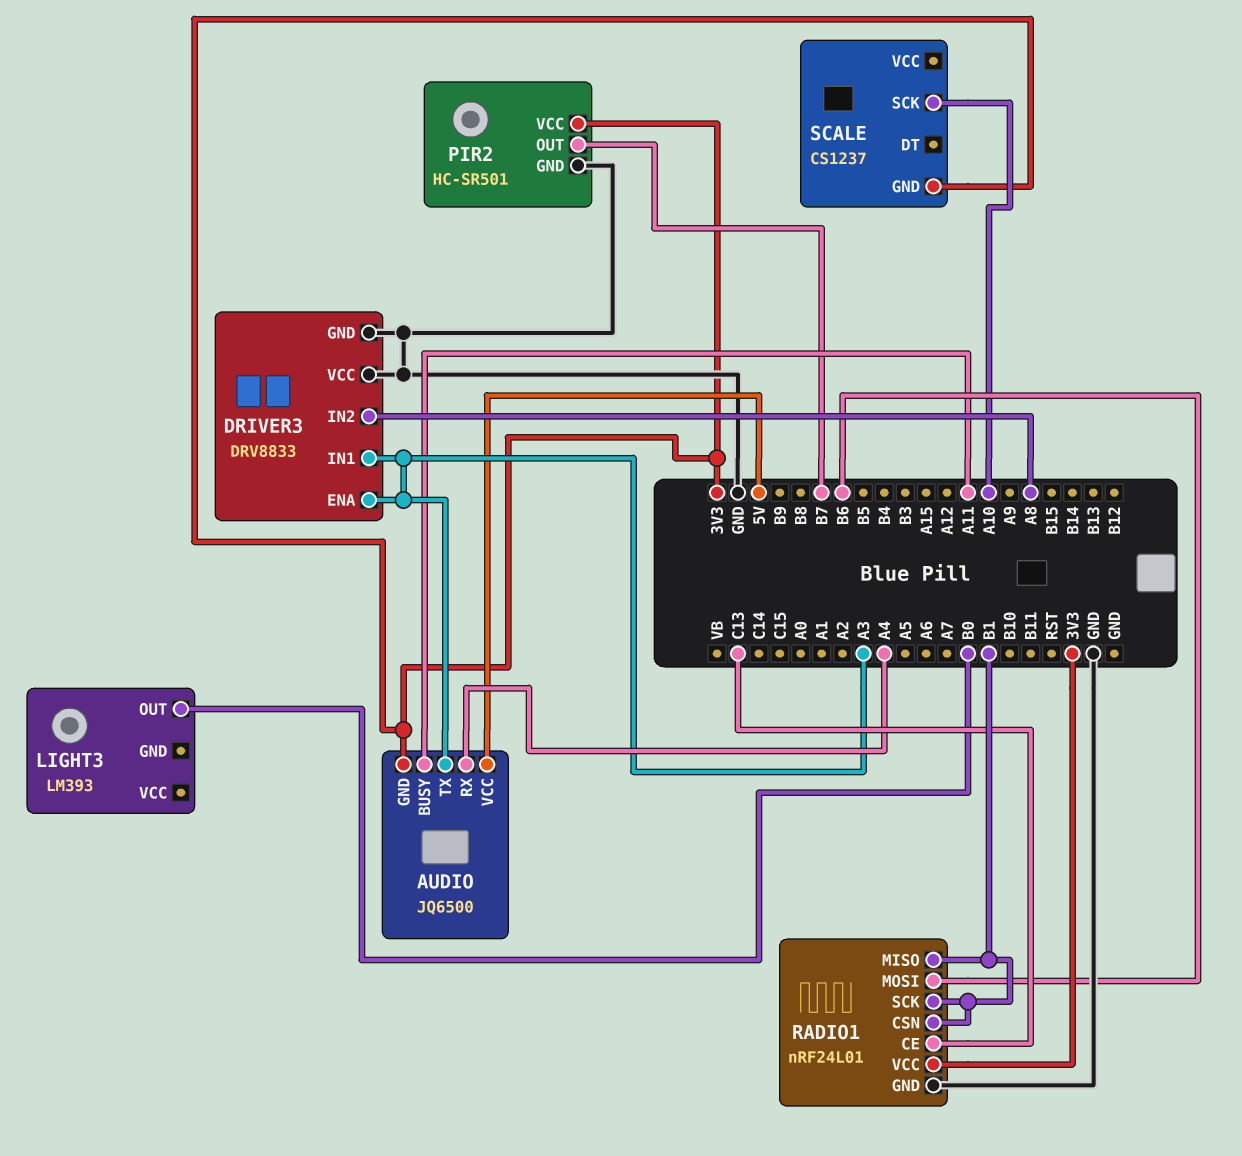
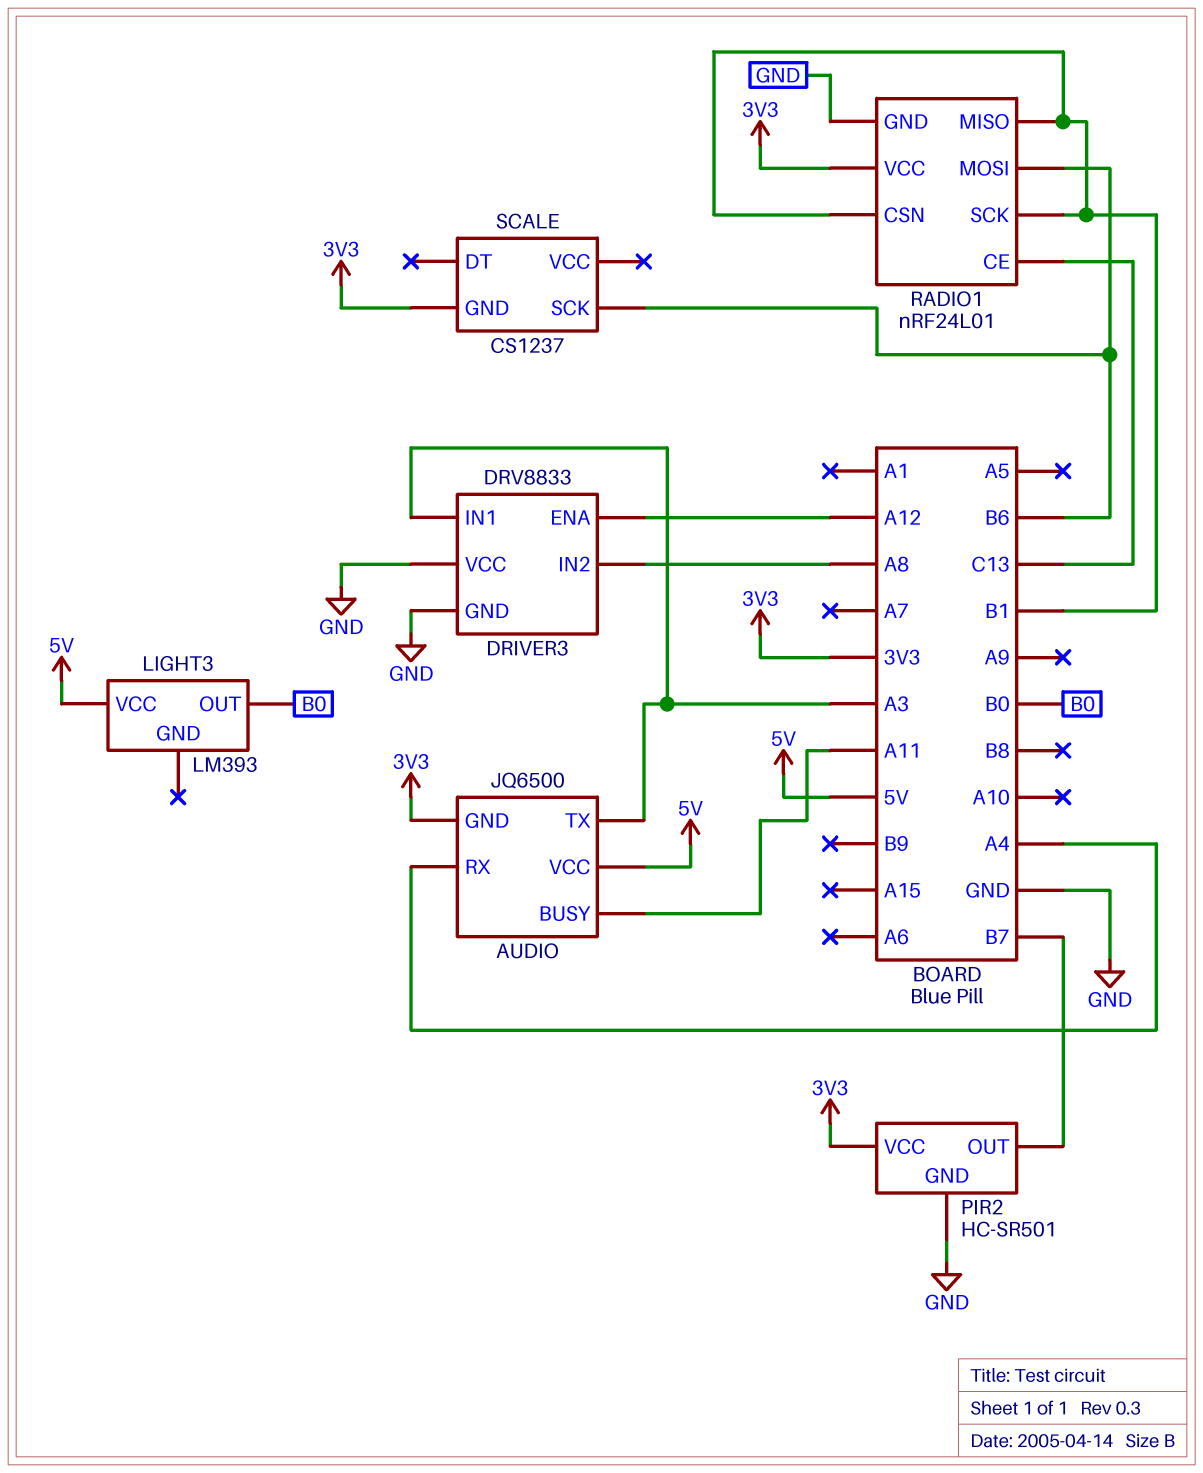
DRIVER3 pin ENA: A3 -> A12
LIGHT3 pin VCC: none -> 5V
SCALE pin SCK: A10 -> B6

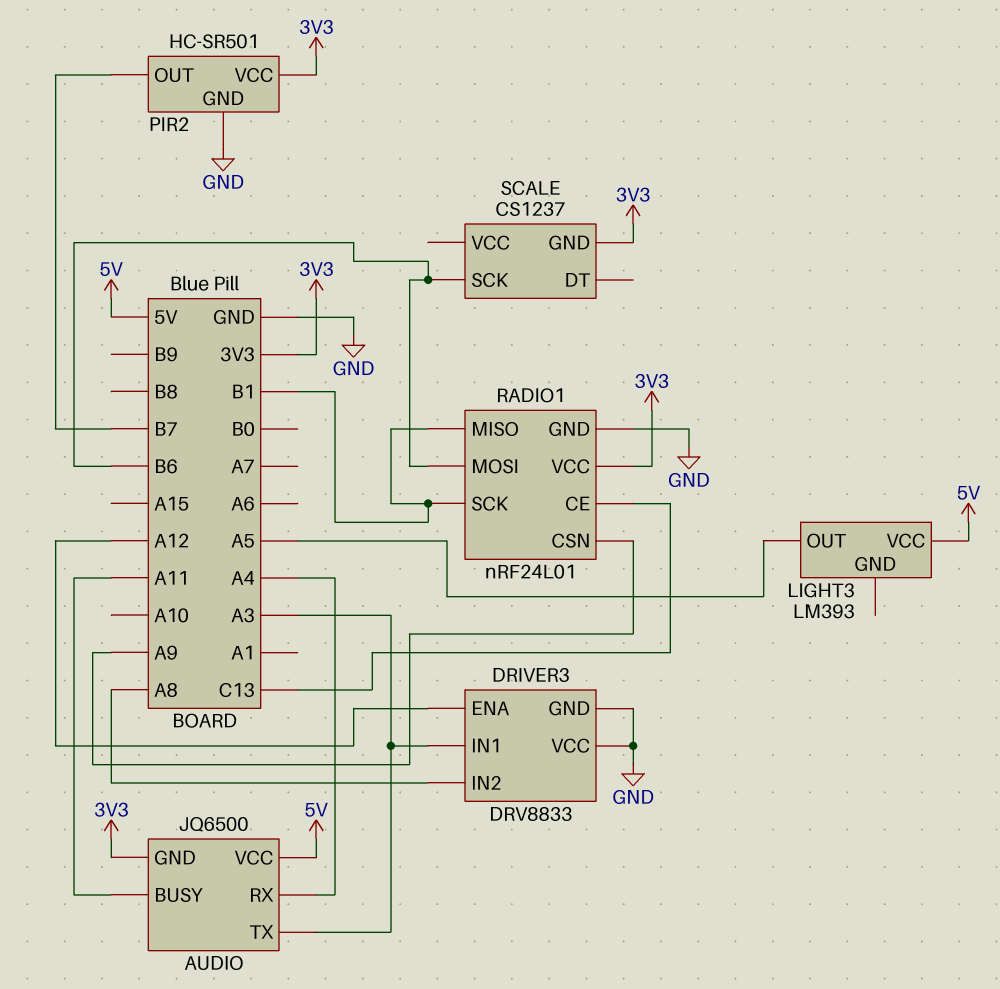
LIGHT3 pin OUT: B0 -> A5
RADIO1 pin CSN: B1 -> A9

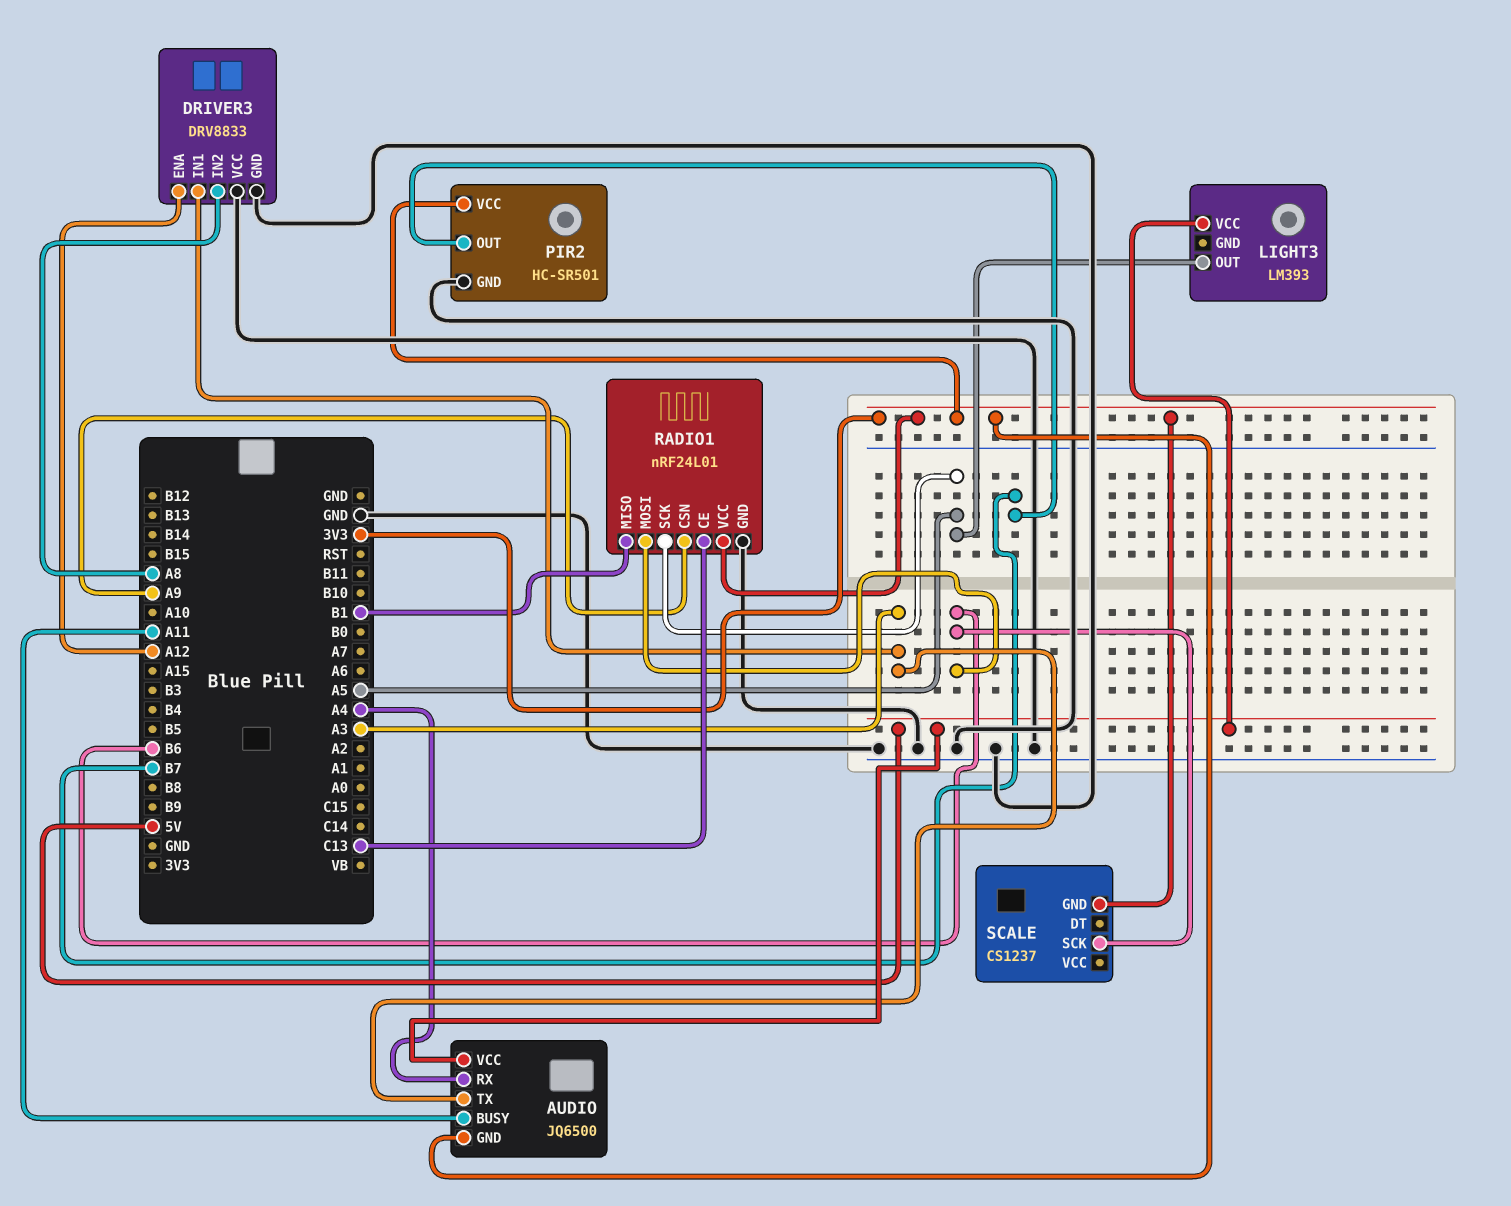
RADIO1 pin SCK: B1 -> A5

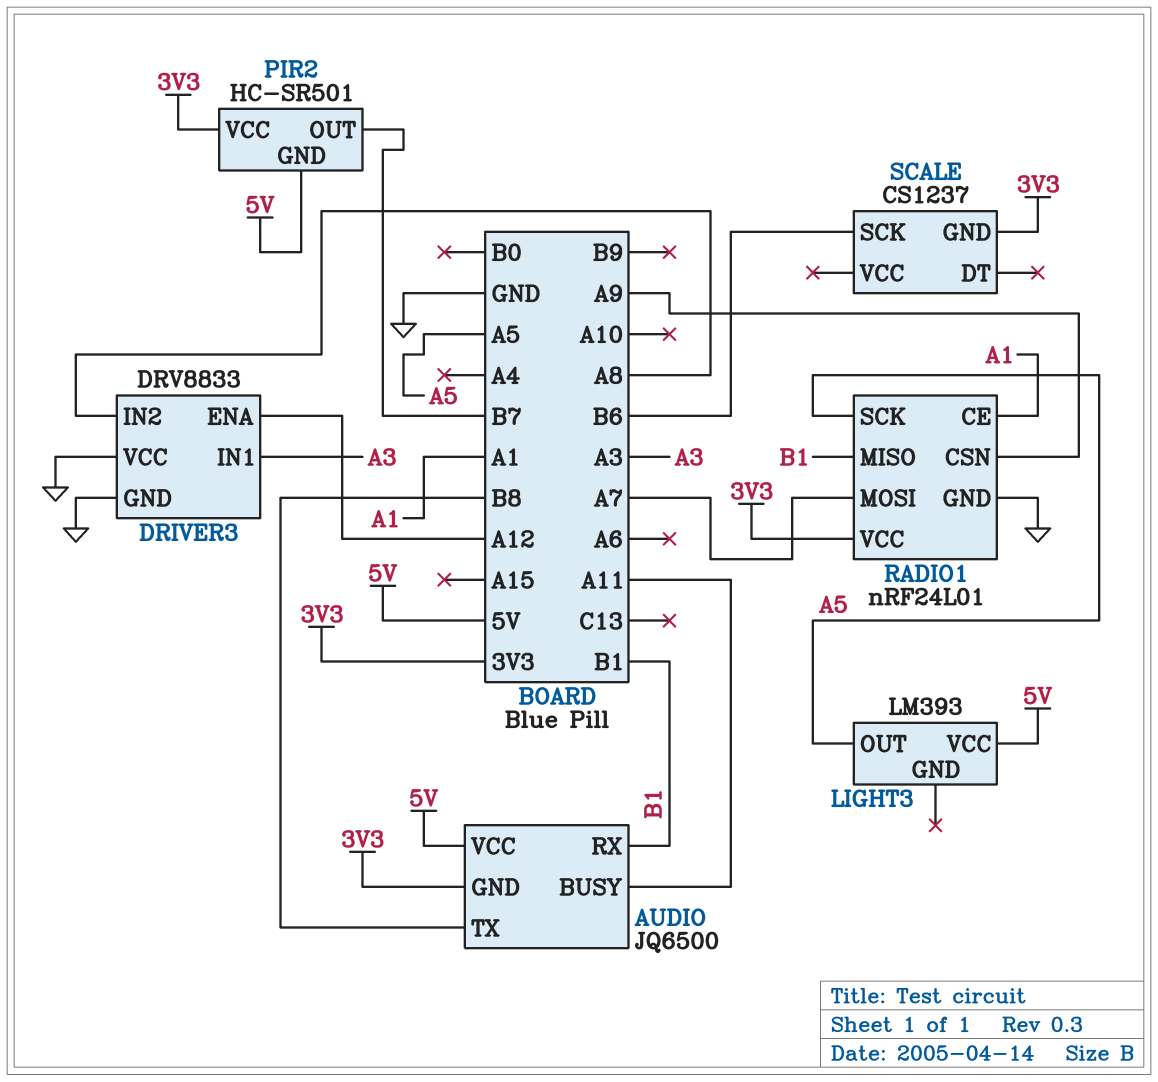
AUDIO pin RX: A4 -> B1
AUDIO pin TX: A3 -> B8
PIR2 pin GND: GND -> 5V
RADIO1 pin CE: C13 -> A1
RADIO1 pin MOSI: B6 -> A7

